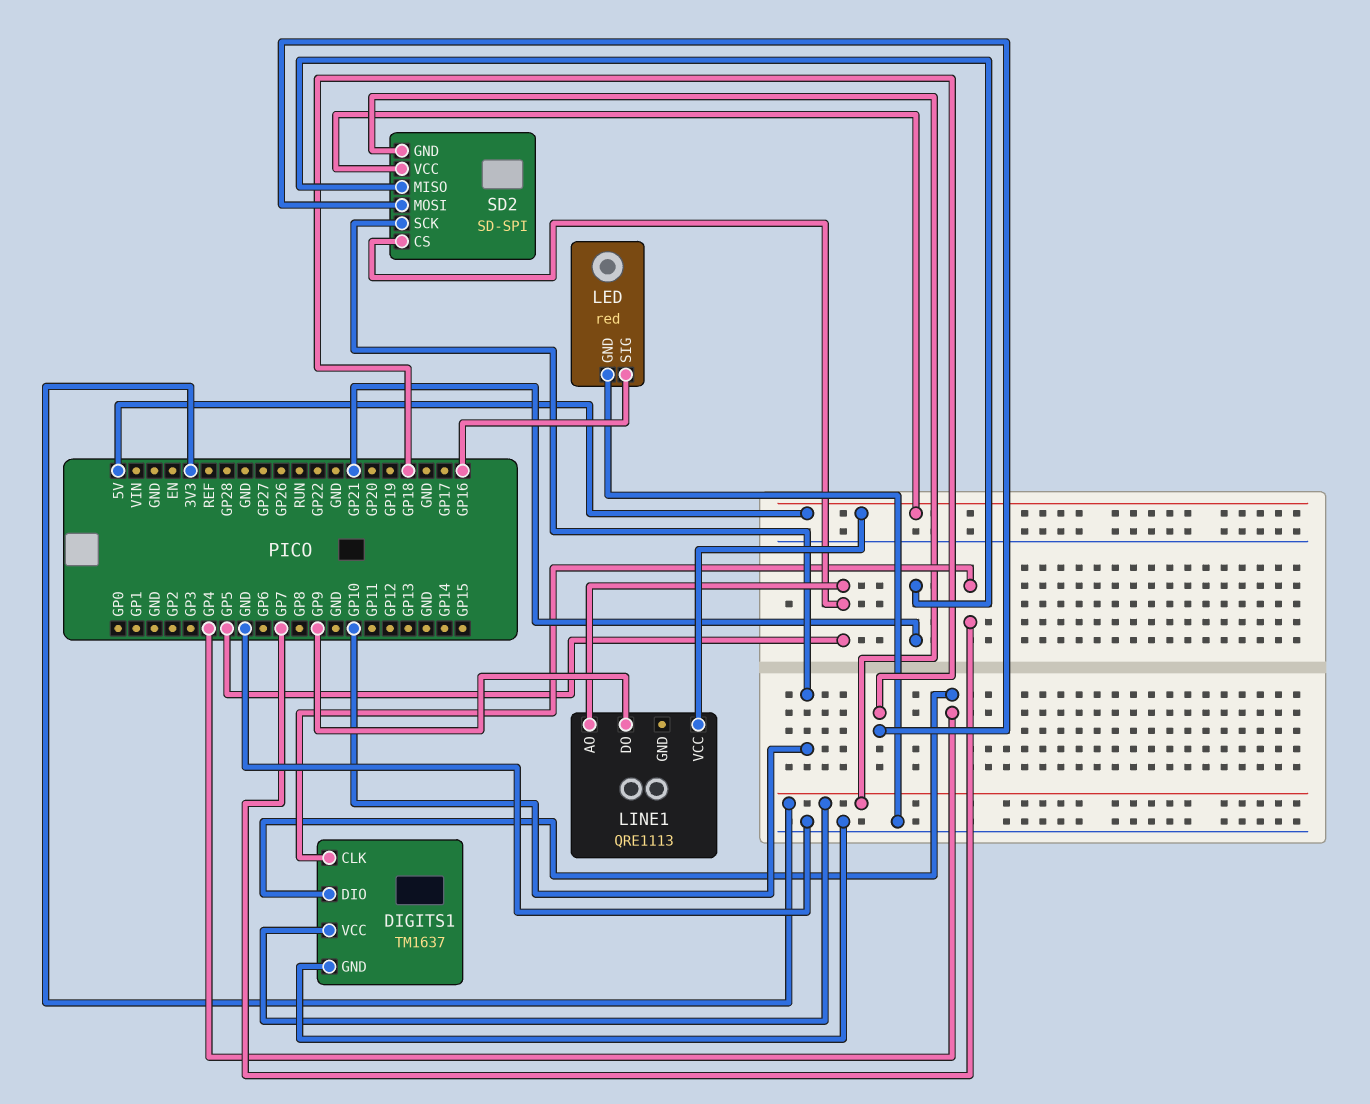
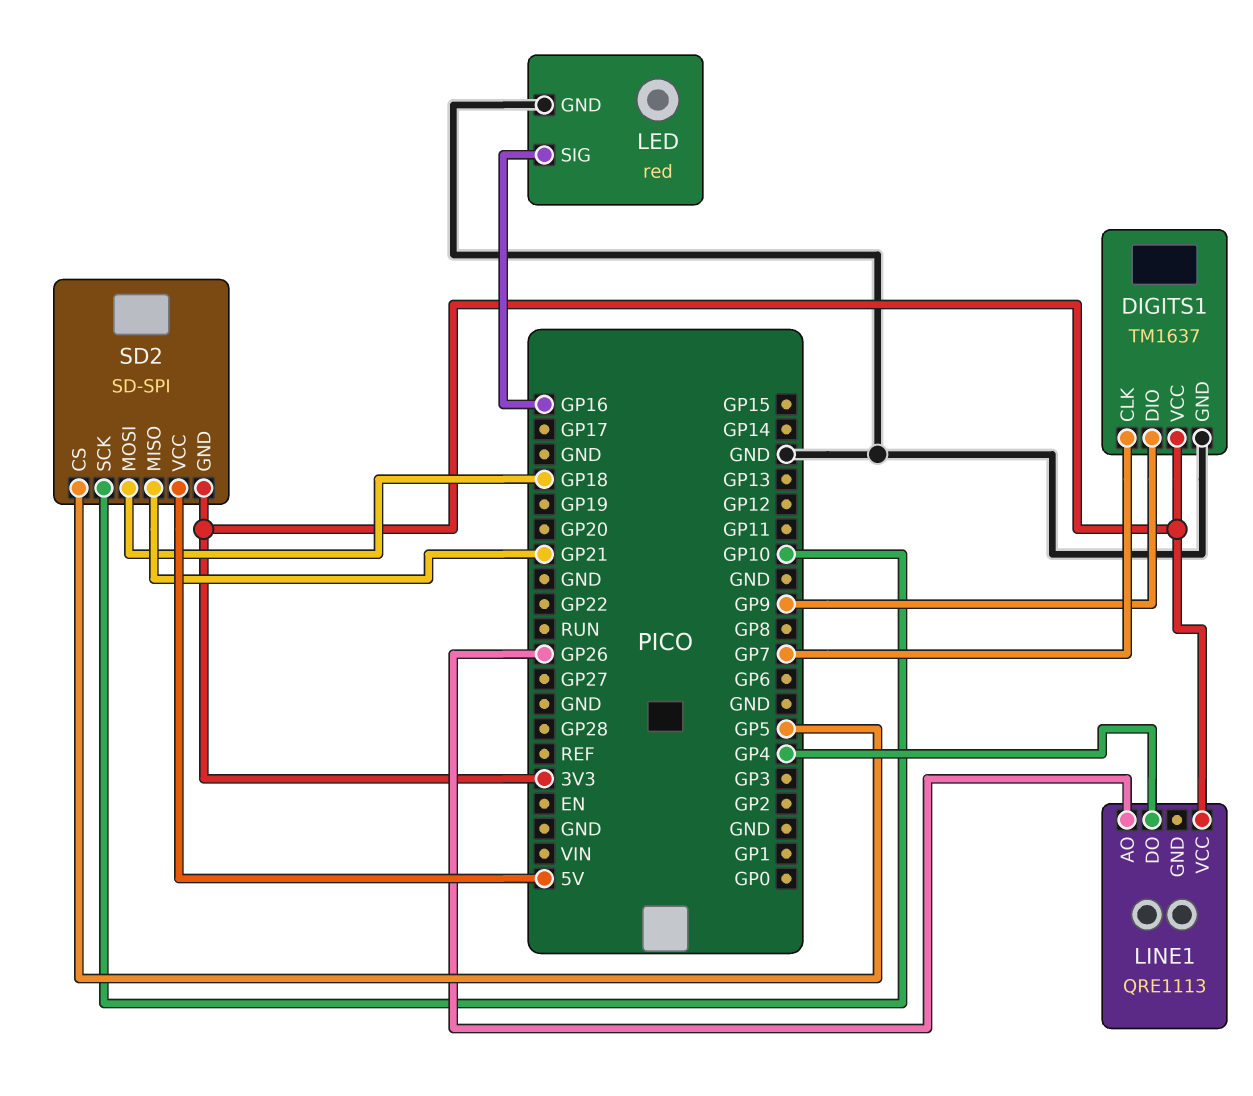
DIGITS1 pin DIO: GP4 -> GP9
LINE1 pin AO: GP5 -> GP26
LINE1 pin DO: GP9 -> GP4
LINE1 pin VCC: 5V -> 3V3

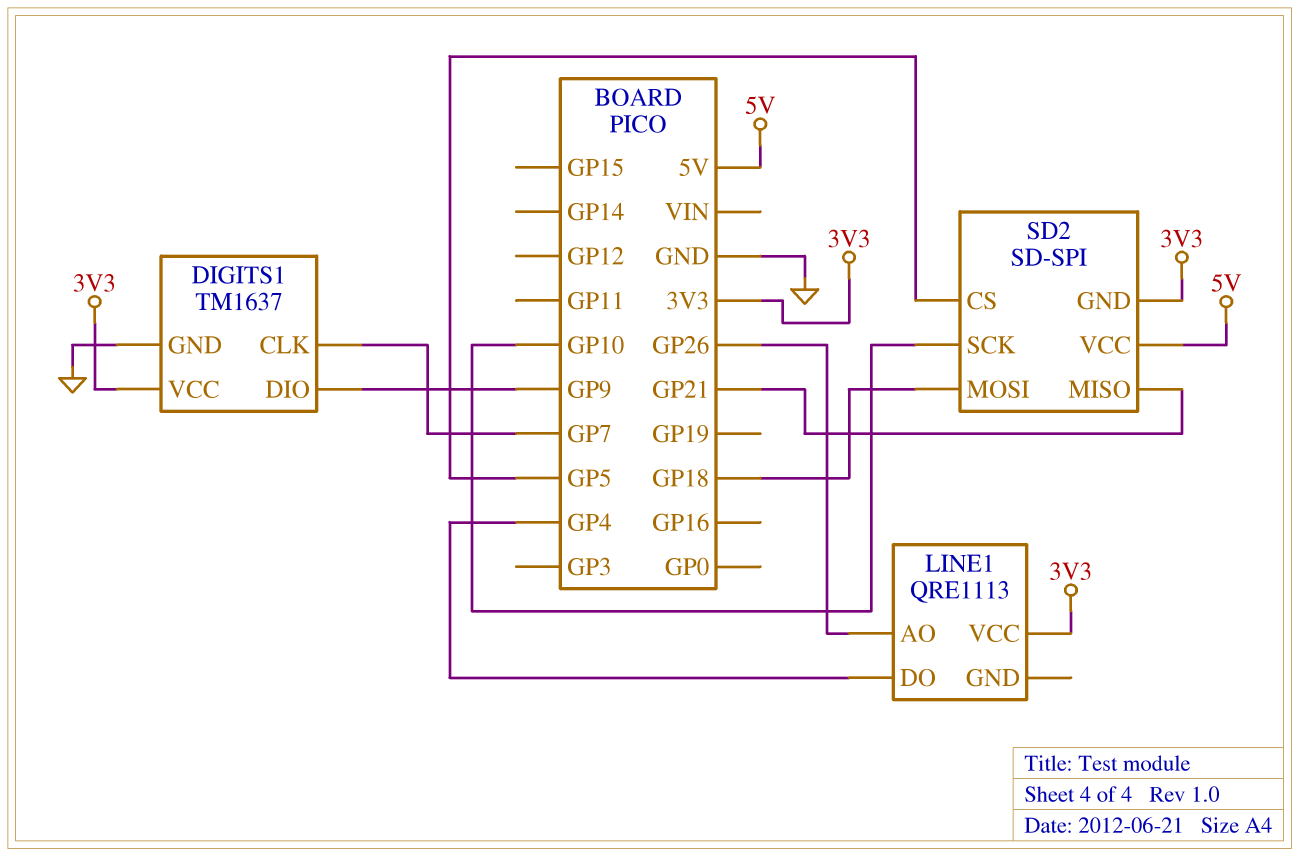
LED: red -> none
LED pin GND: GND -> none
LED pin SIG: GP16 -> none

